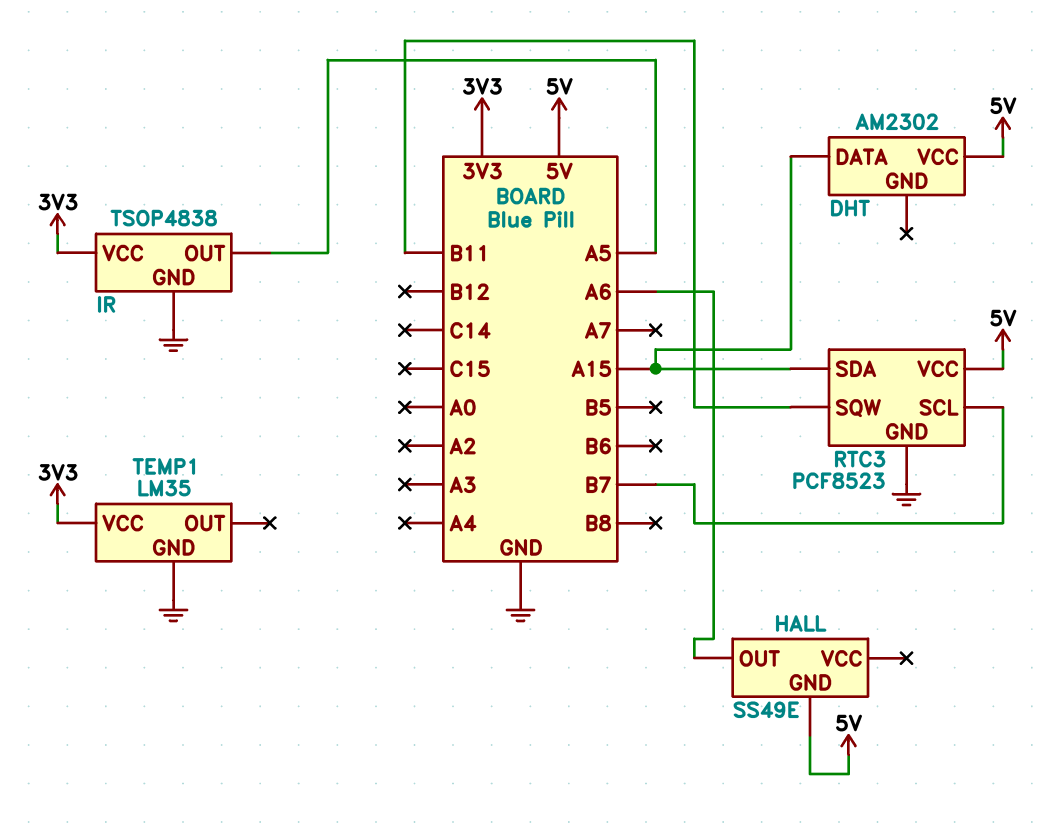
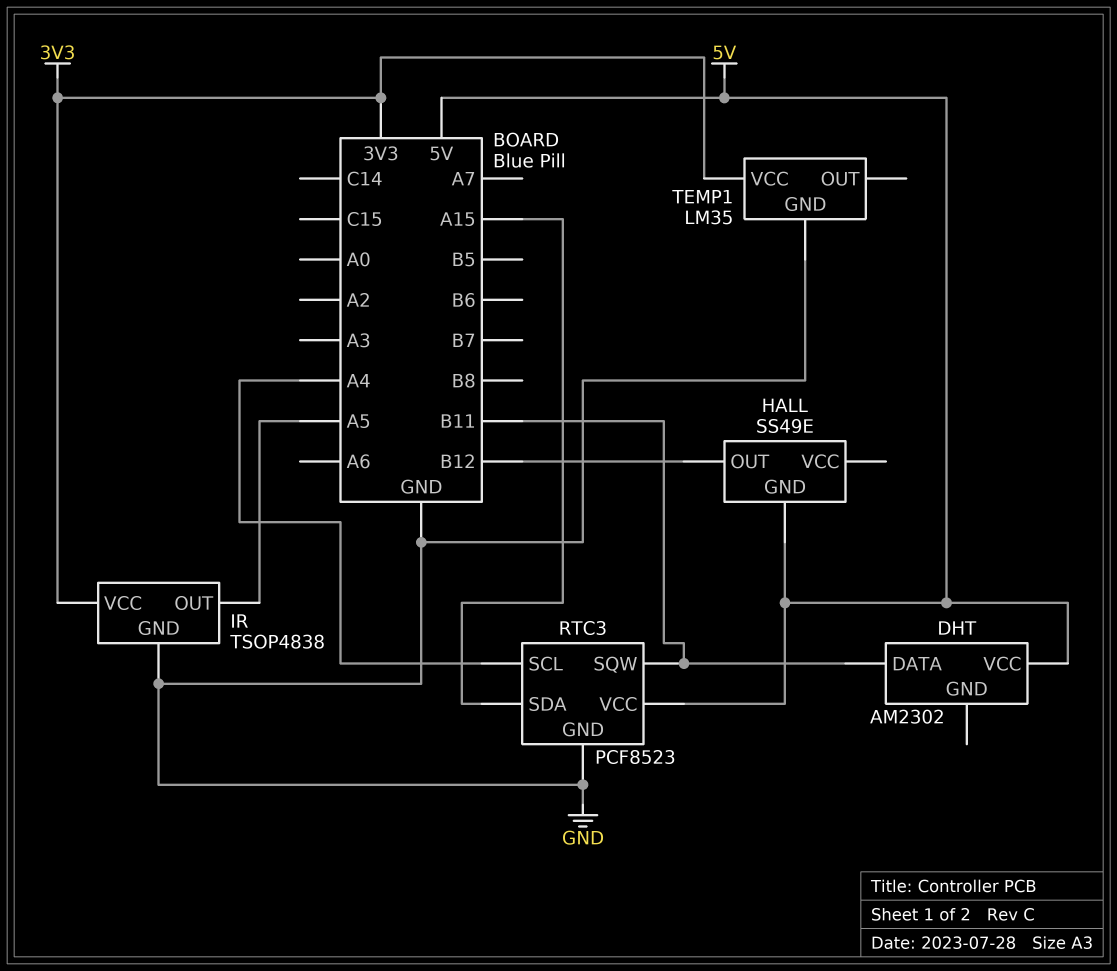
DHT pin DATA: A15 -> B11
HALL pin OUT: A6 -> B12
RTC3 pin SCL: B7 -> A4

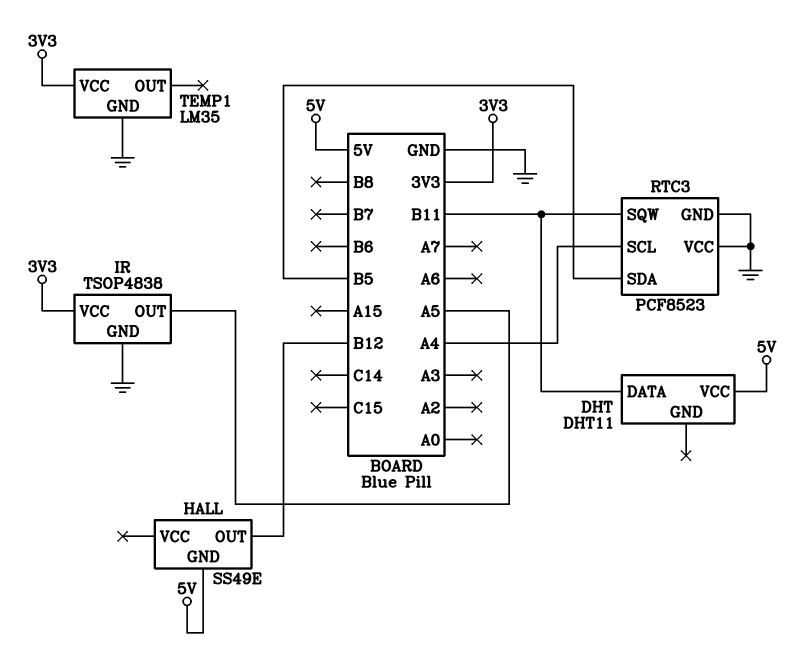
DHT: AM2302 -> DHT11
RTC3 pin SDA: A15 -> B5
RTC3 pin VCC: 5V -> GND

